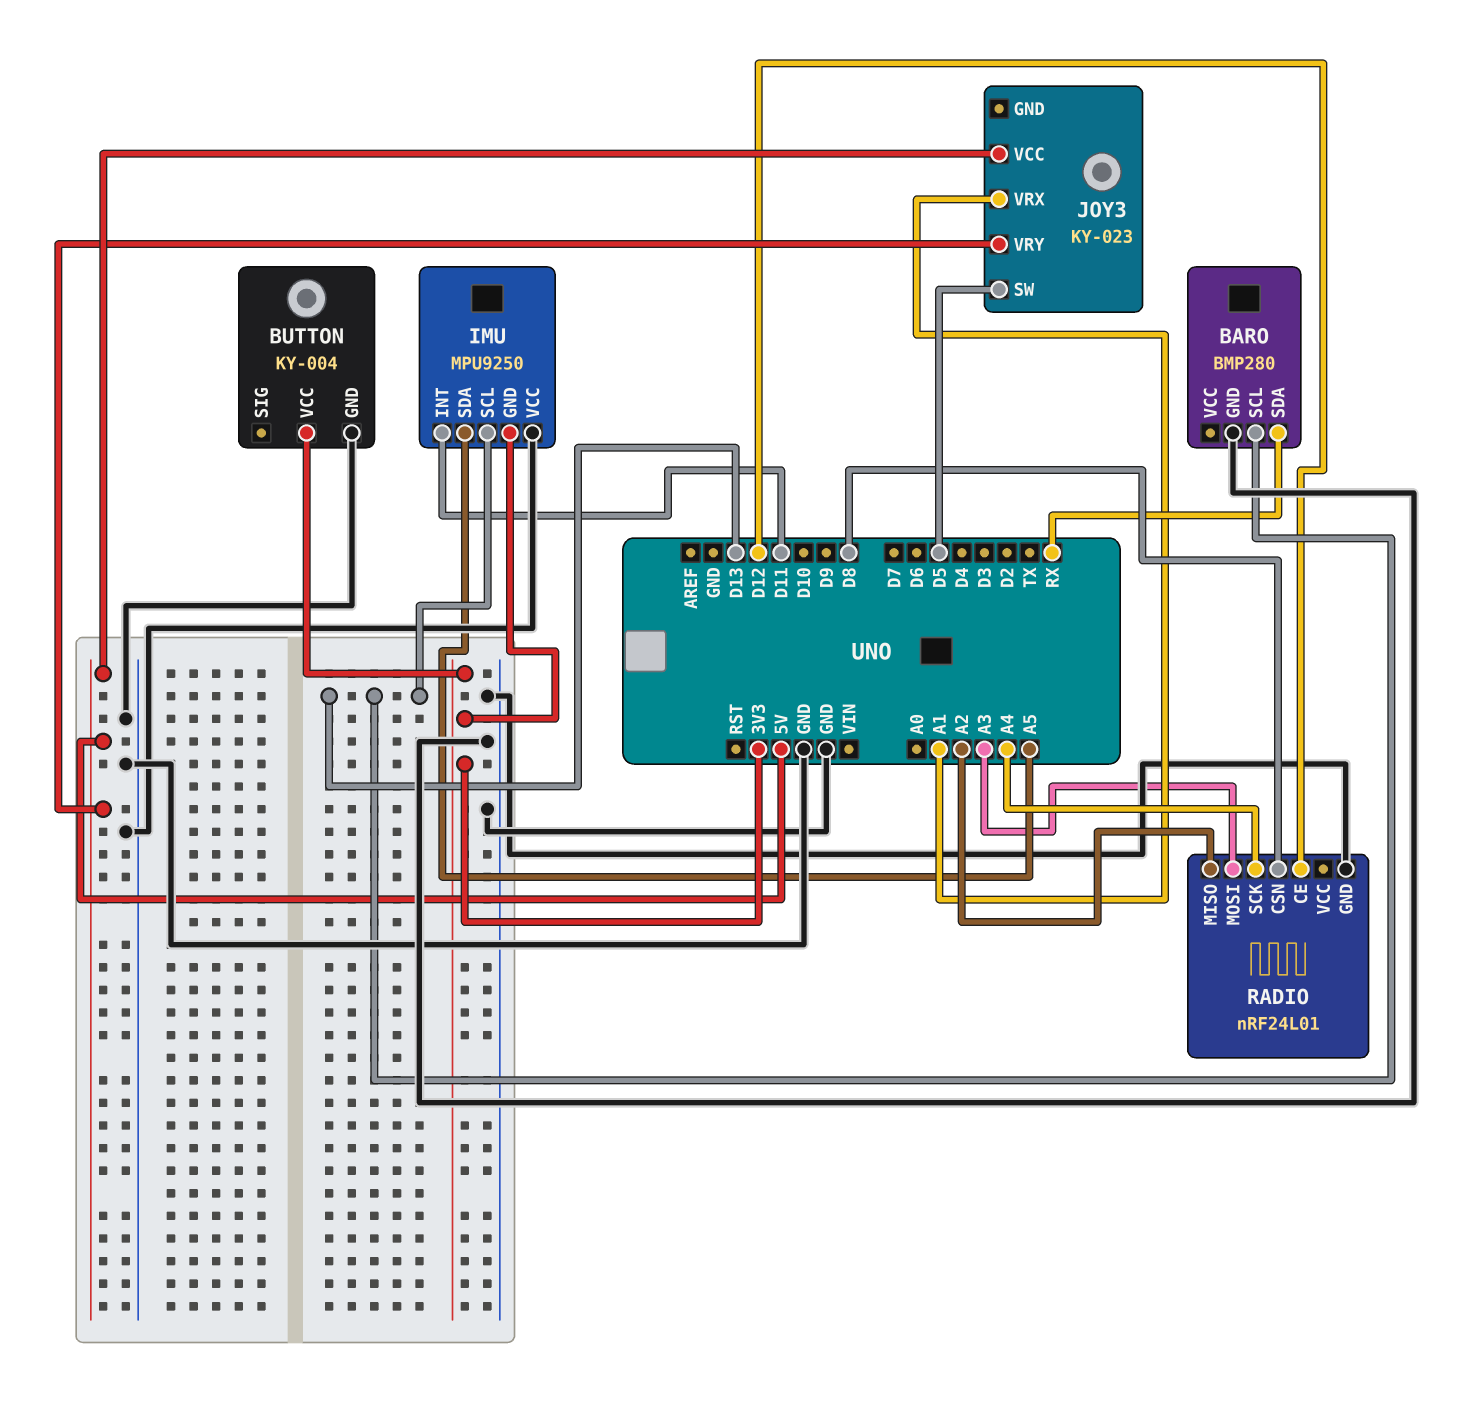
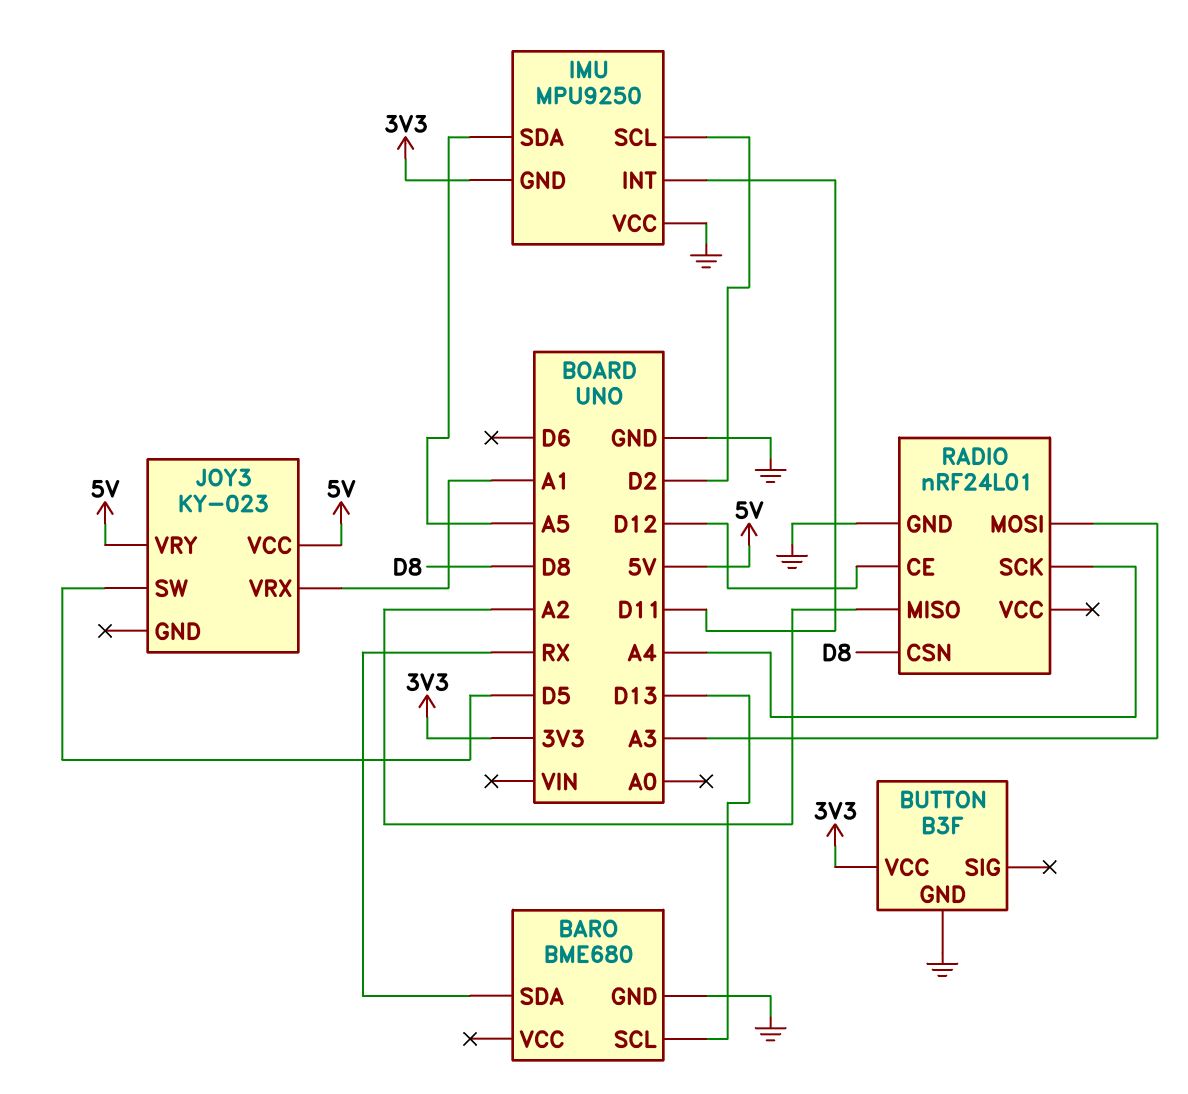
BARO: BMP280 -> BME680
BUTTON: KY-004 -> B3F
IMU pin SCL: D13 -> D2

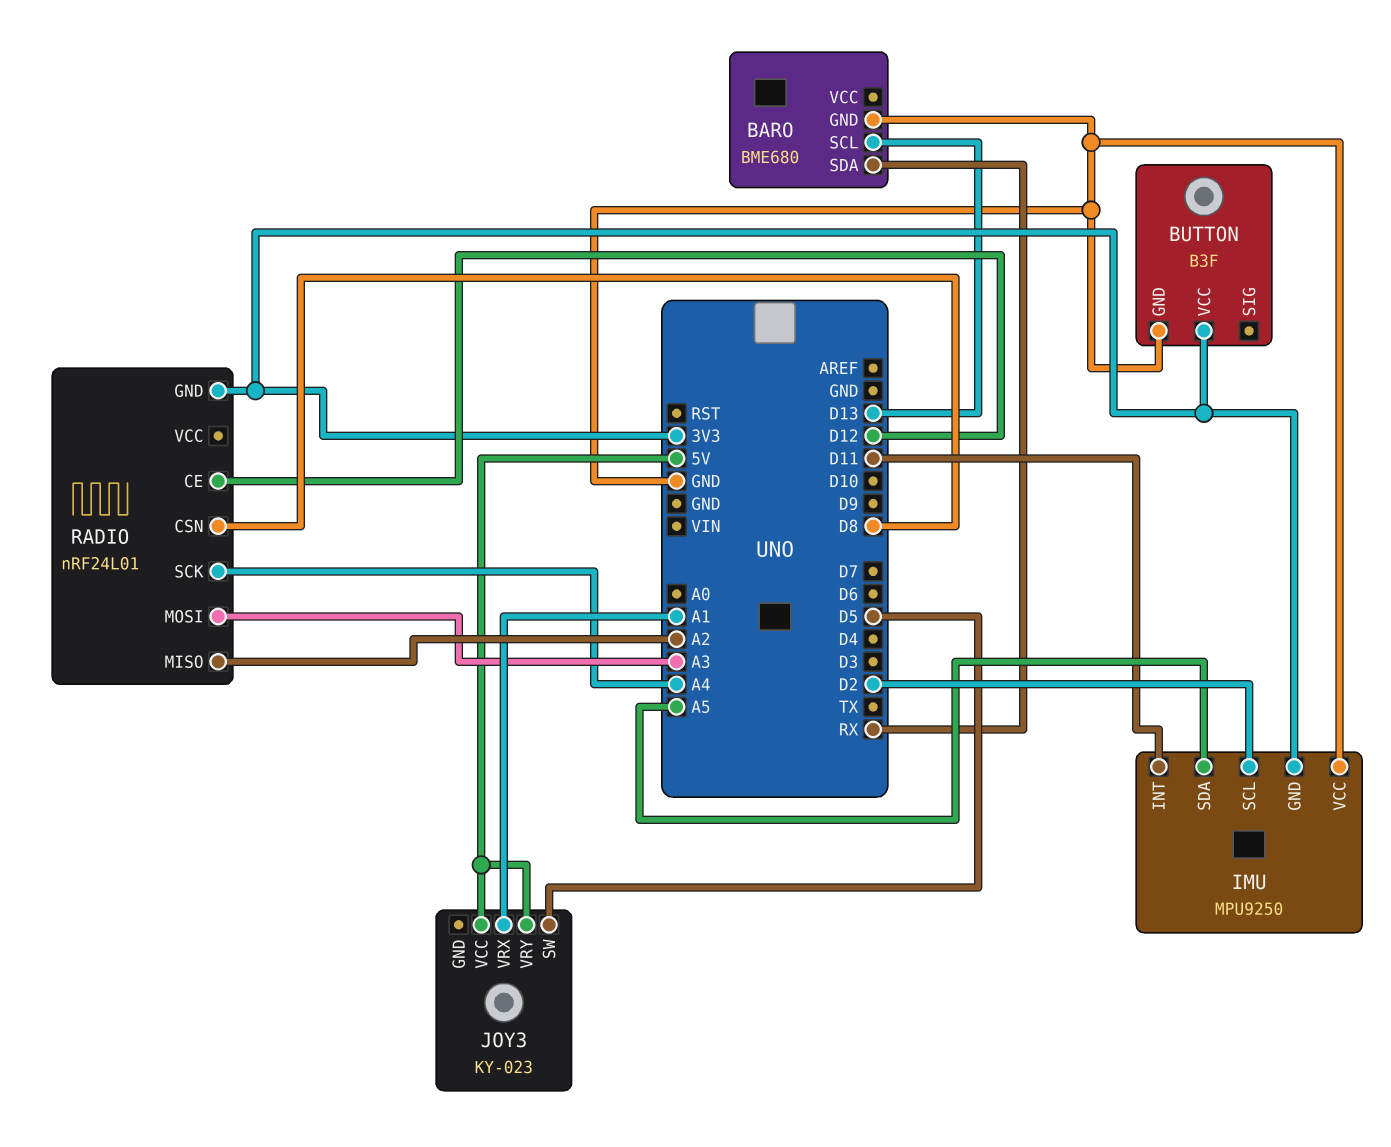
RADIO pin GND: GND -> 3V3

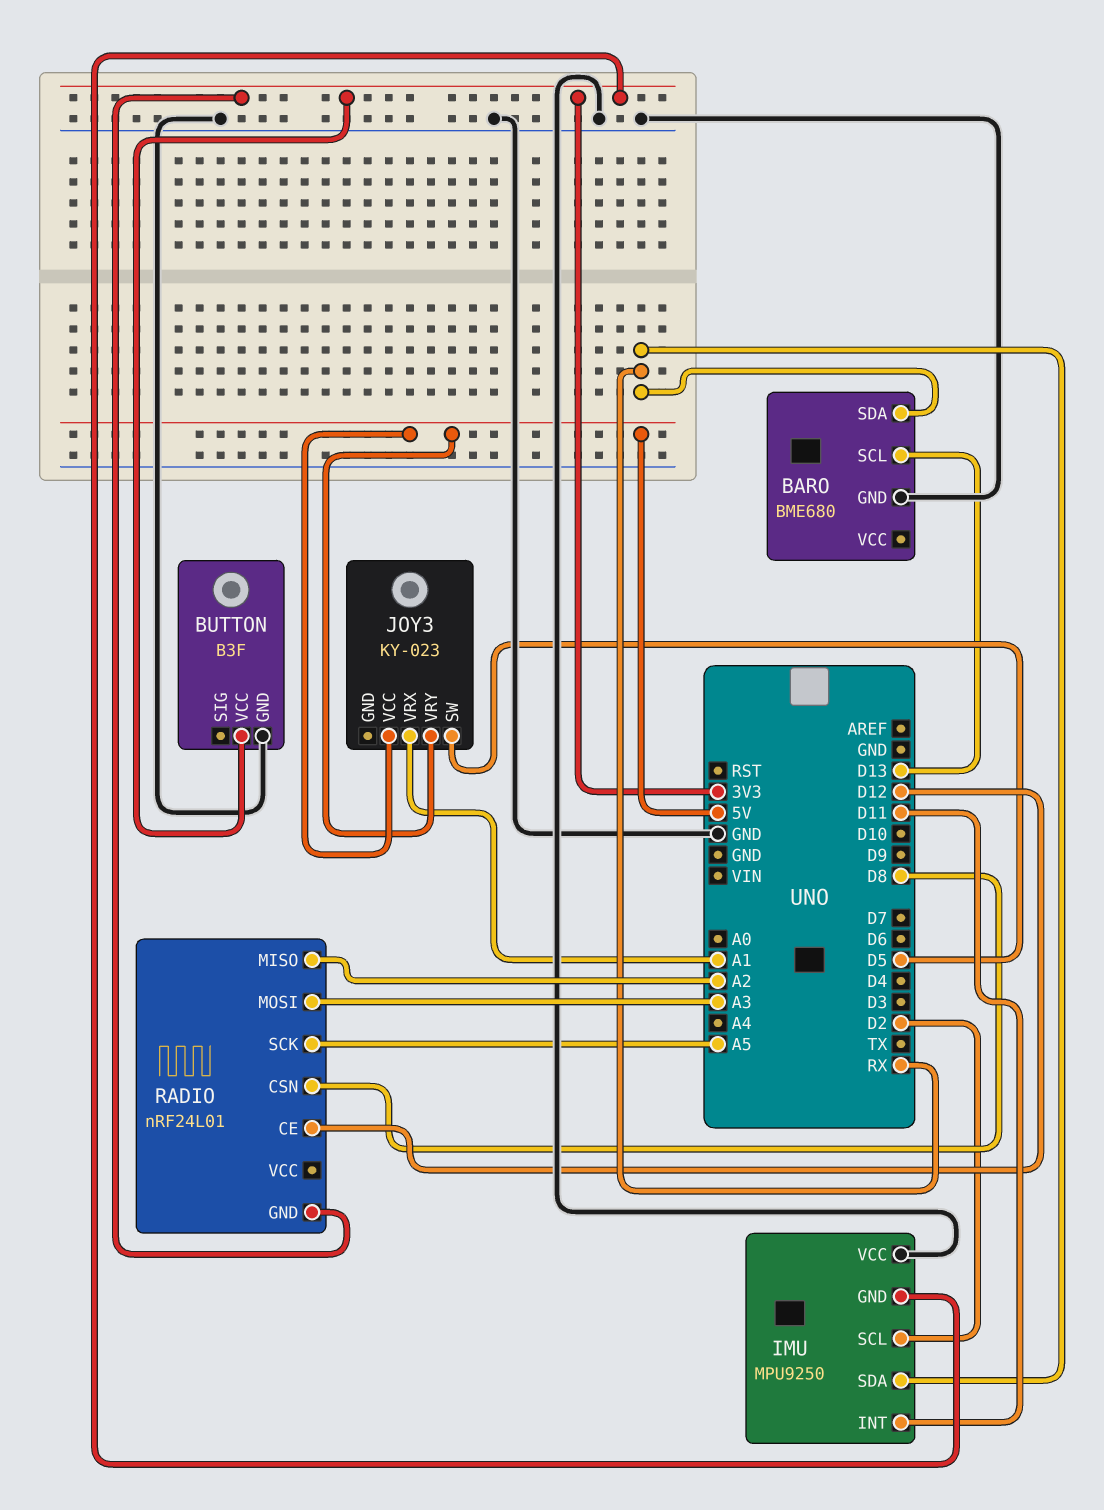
IMU pin SDA: A5 -> RX
RADIO pin SCK: A4 -> A5

